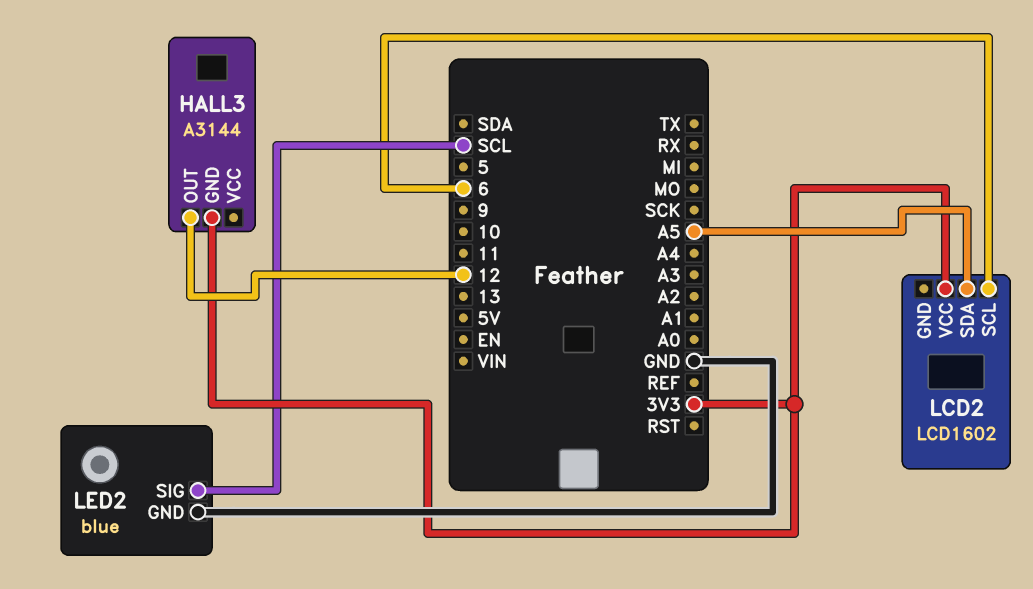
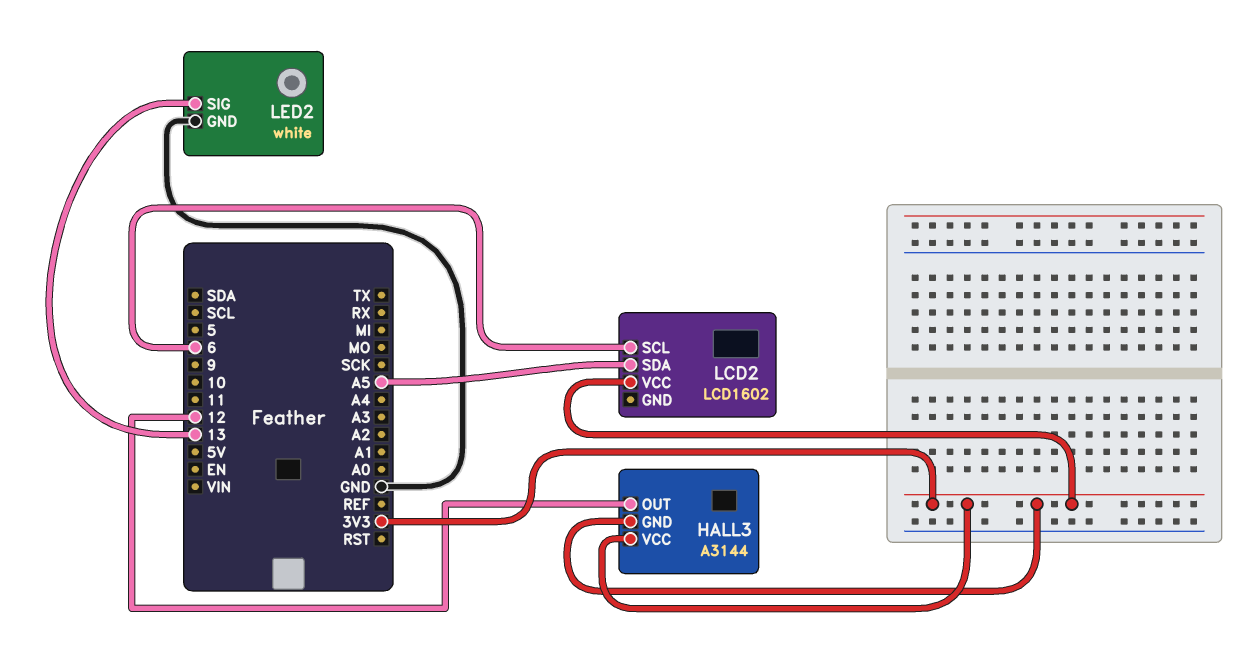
HALL3 pin VCC: none -> 3V3
LED2: blue -> white
LED2 pin SIG: SCL -> 13

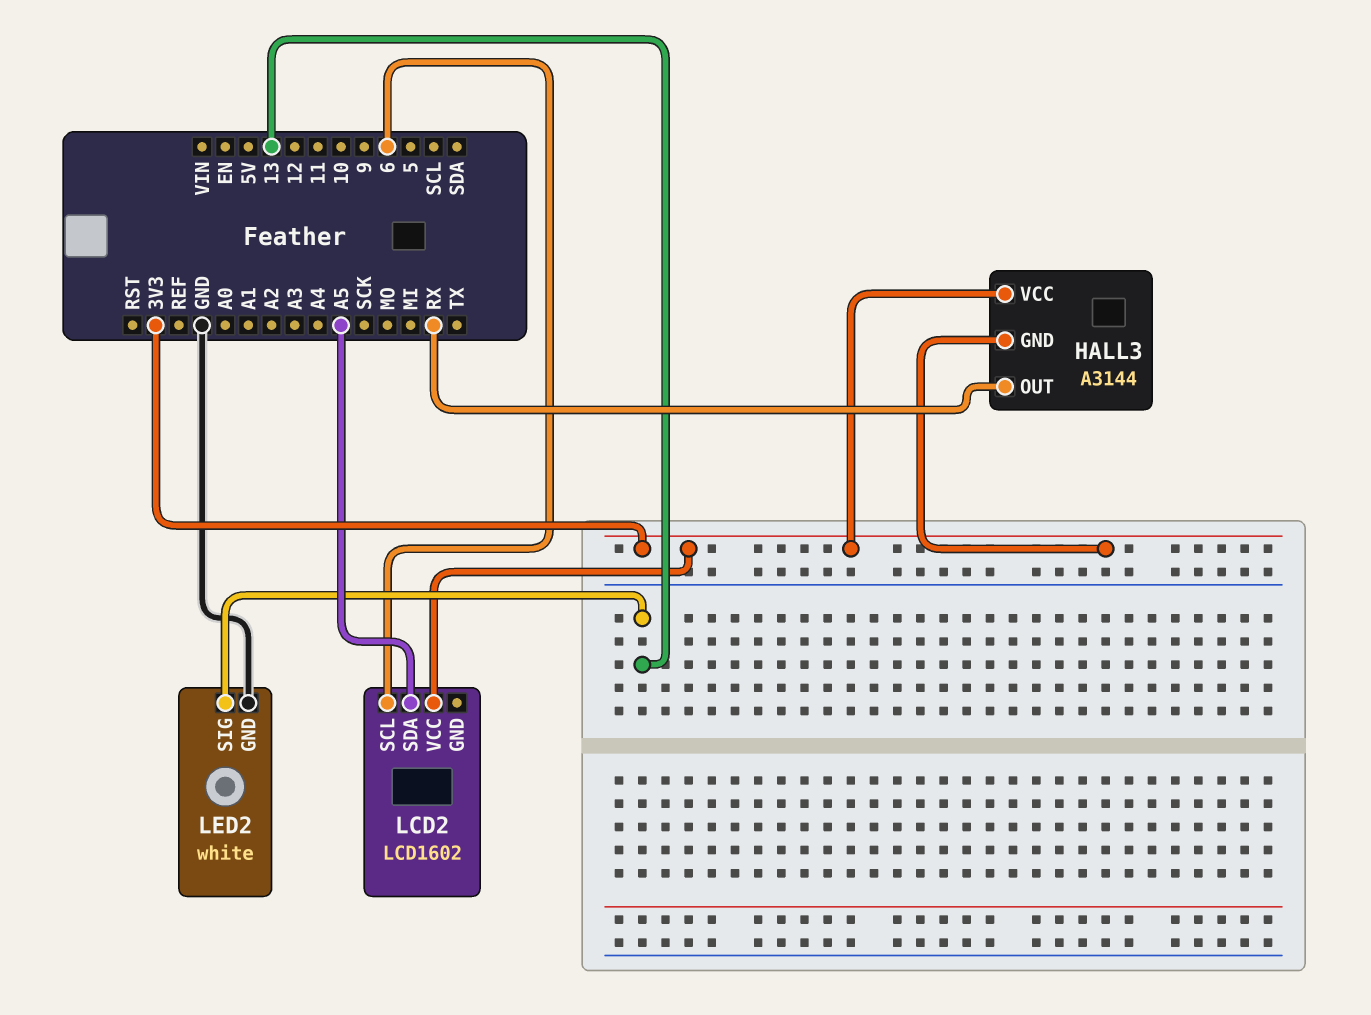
HALL3 pin OUT: 12 -> RX

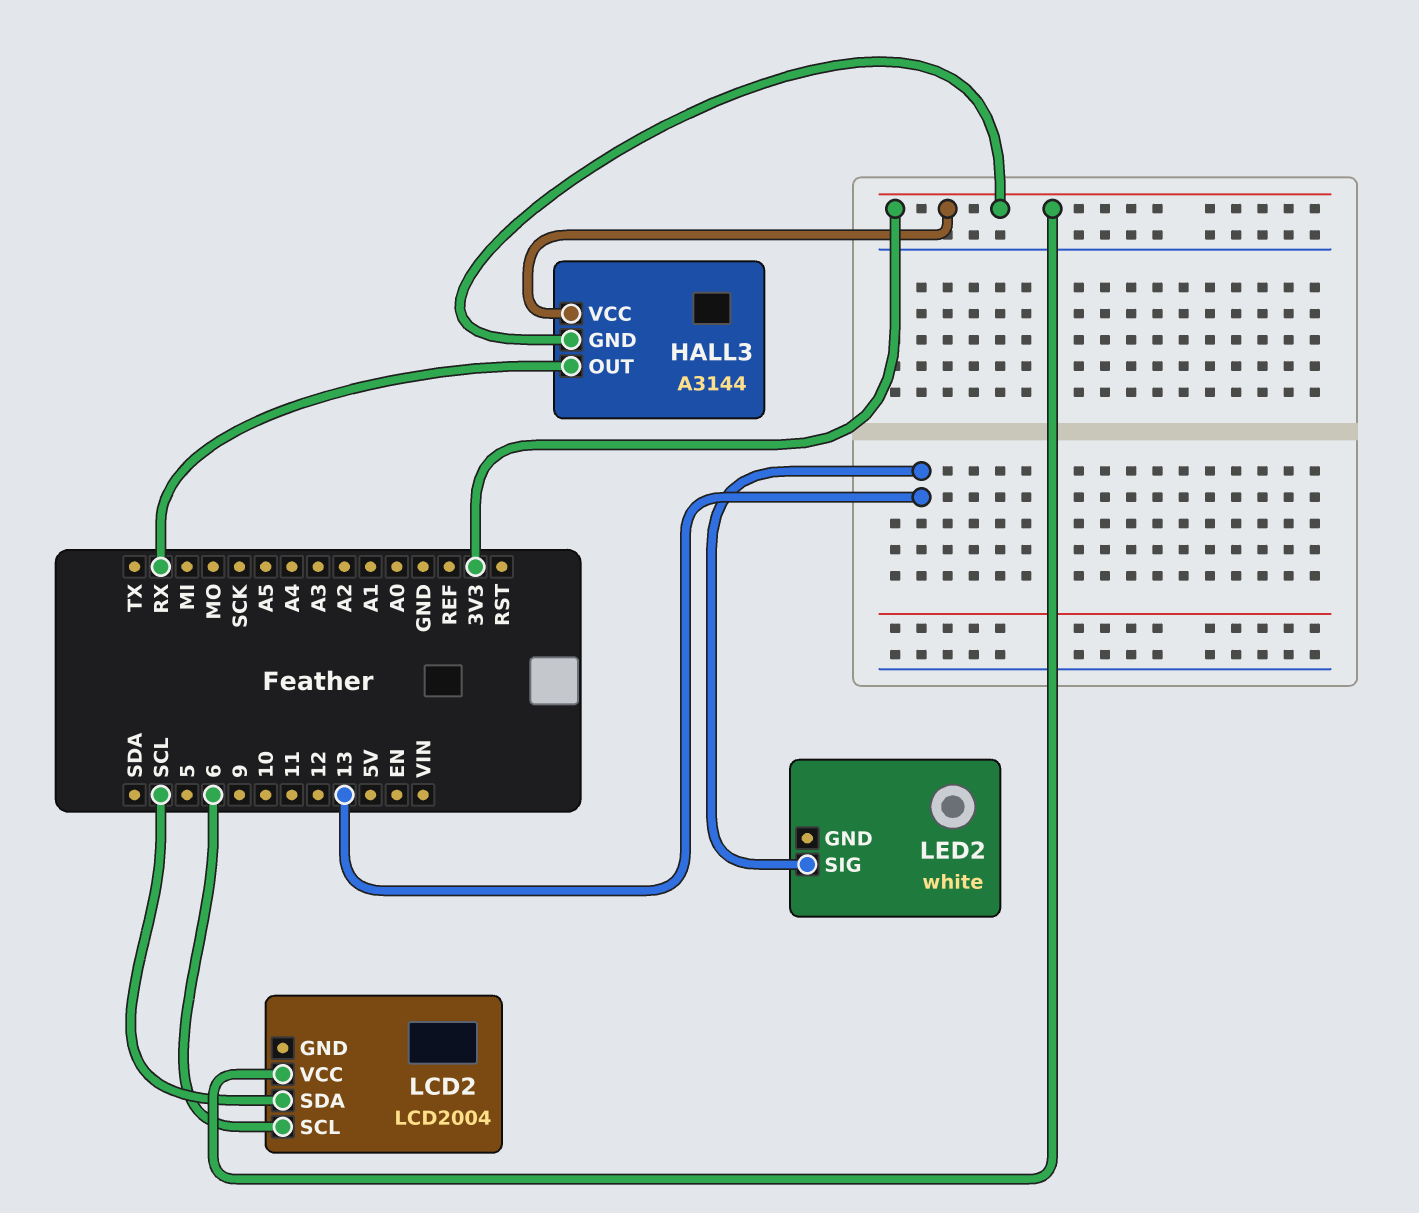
LCD2: LCD1602 -> LCD2004
LCD2 pin SDA: A5 -> SCL
LED2 pin GND: GND -> none

